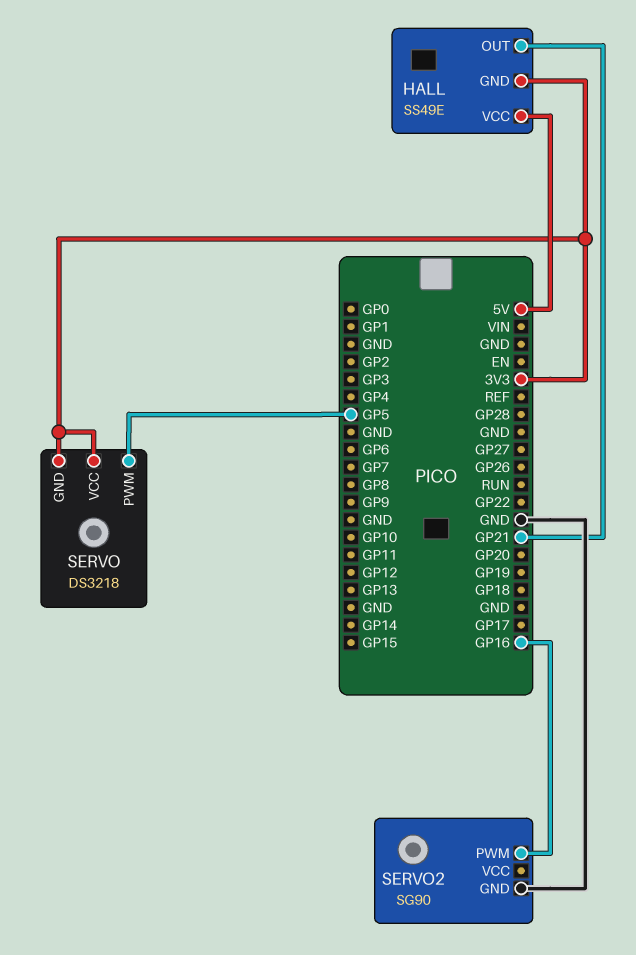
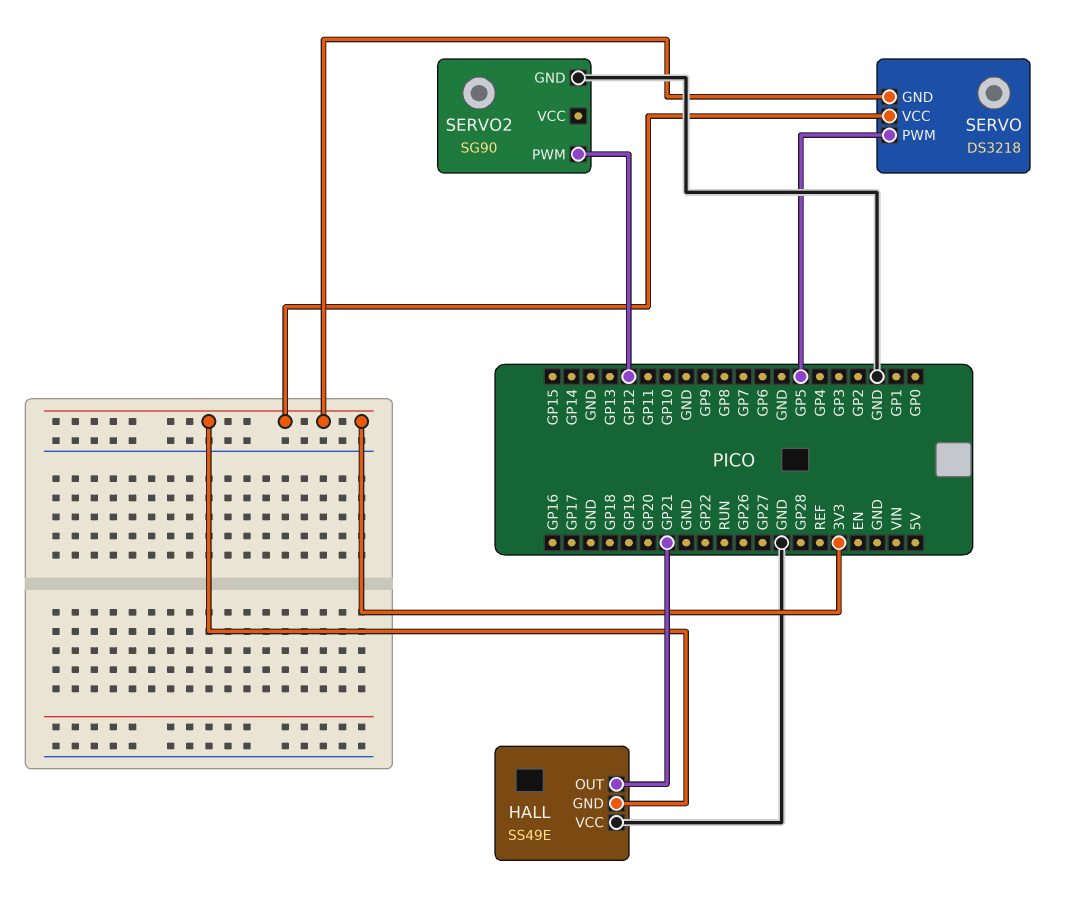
HALL pin VCC: 5V -> GND
SERVO2 pin PWM: GP16 -> GP12

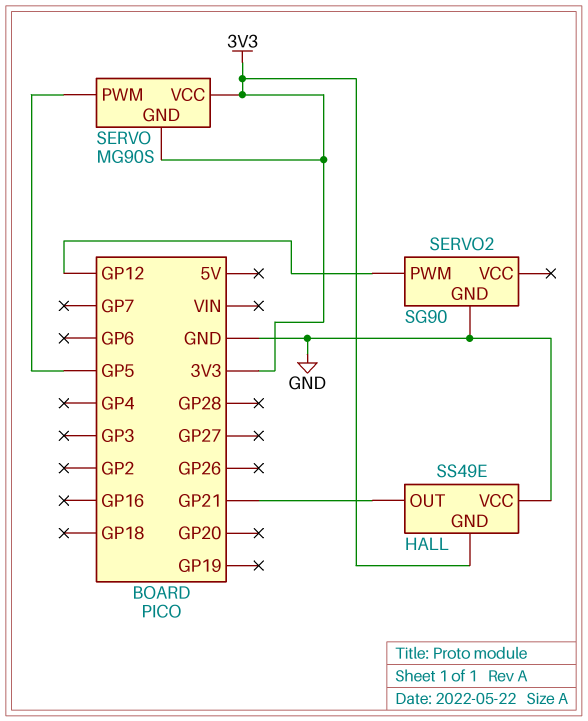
SERVO: DS3218 -> MG90S

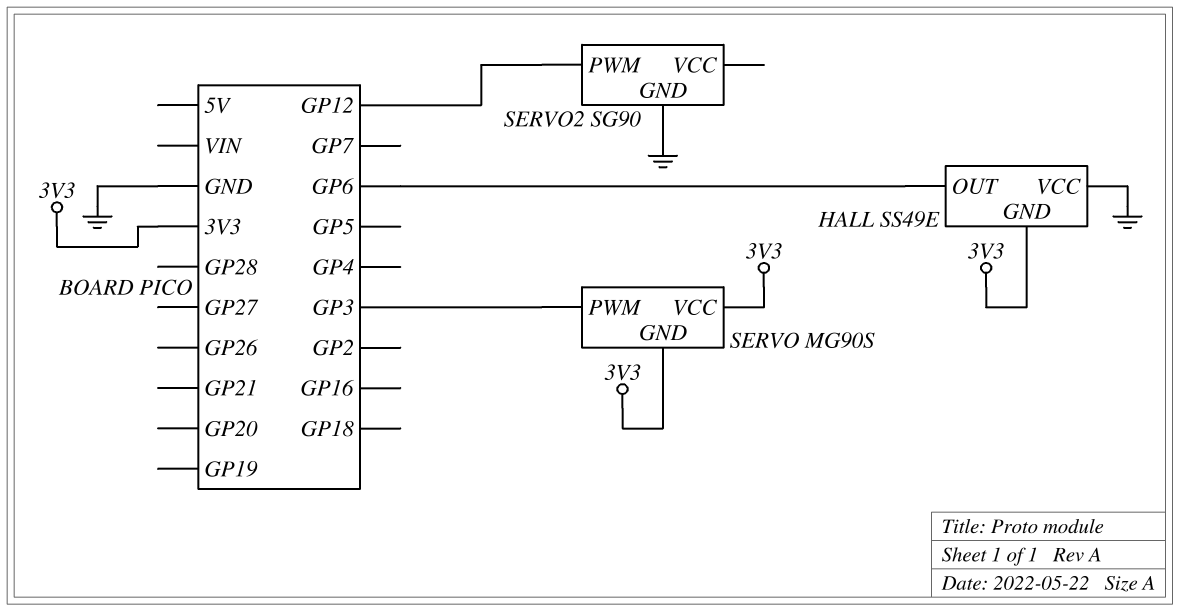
HALL pin OUT: GP21 -> GP6
SERVO pin PWM: GP5 -> GP3

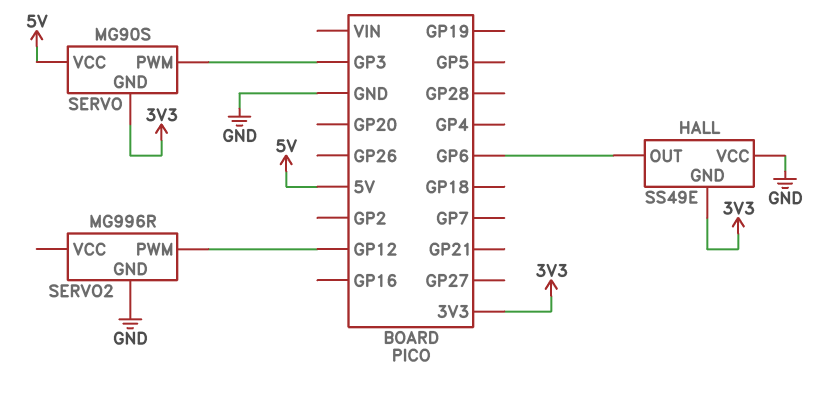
SERVO pin VCC: 3V3 -> 5V
SERVO2: SG90 -> MG996R

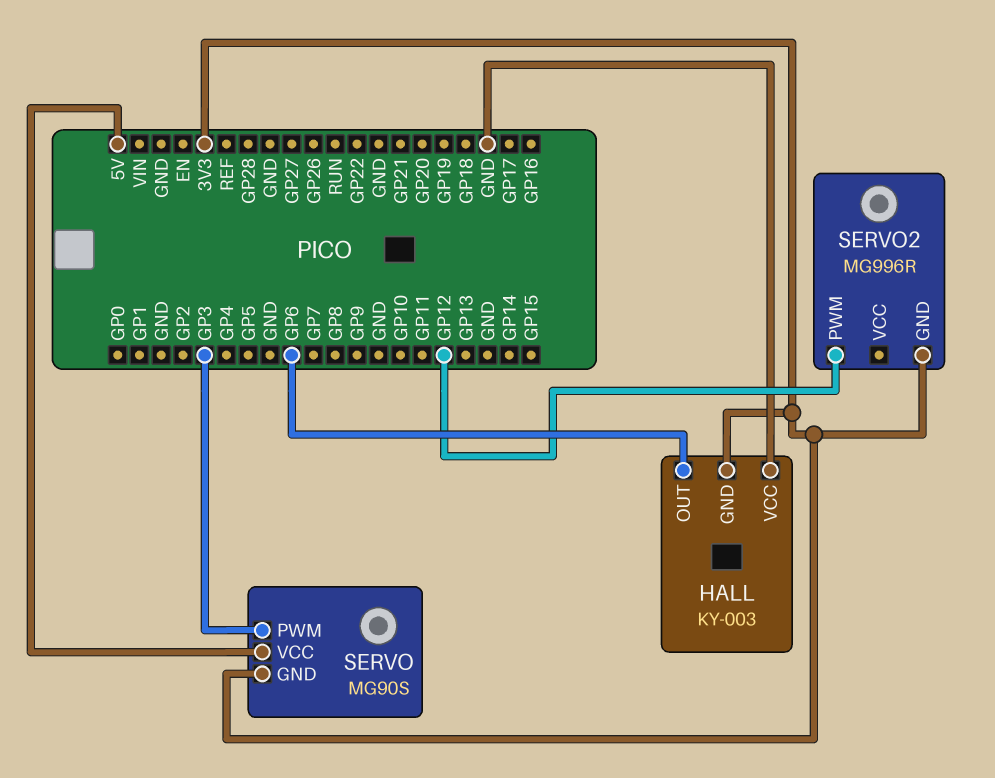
HALL: SS49E -> KY-003
SERVO2 pin GND: GND -> 3V3

